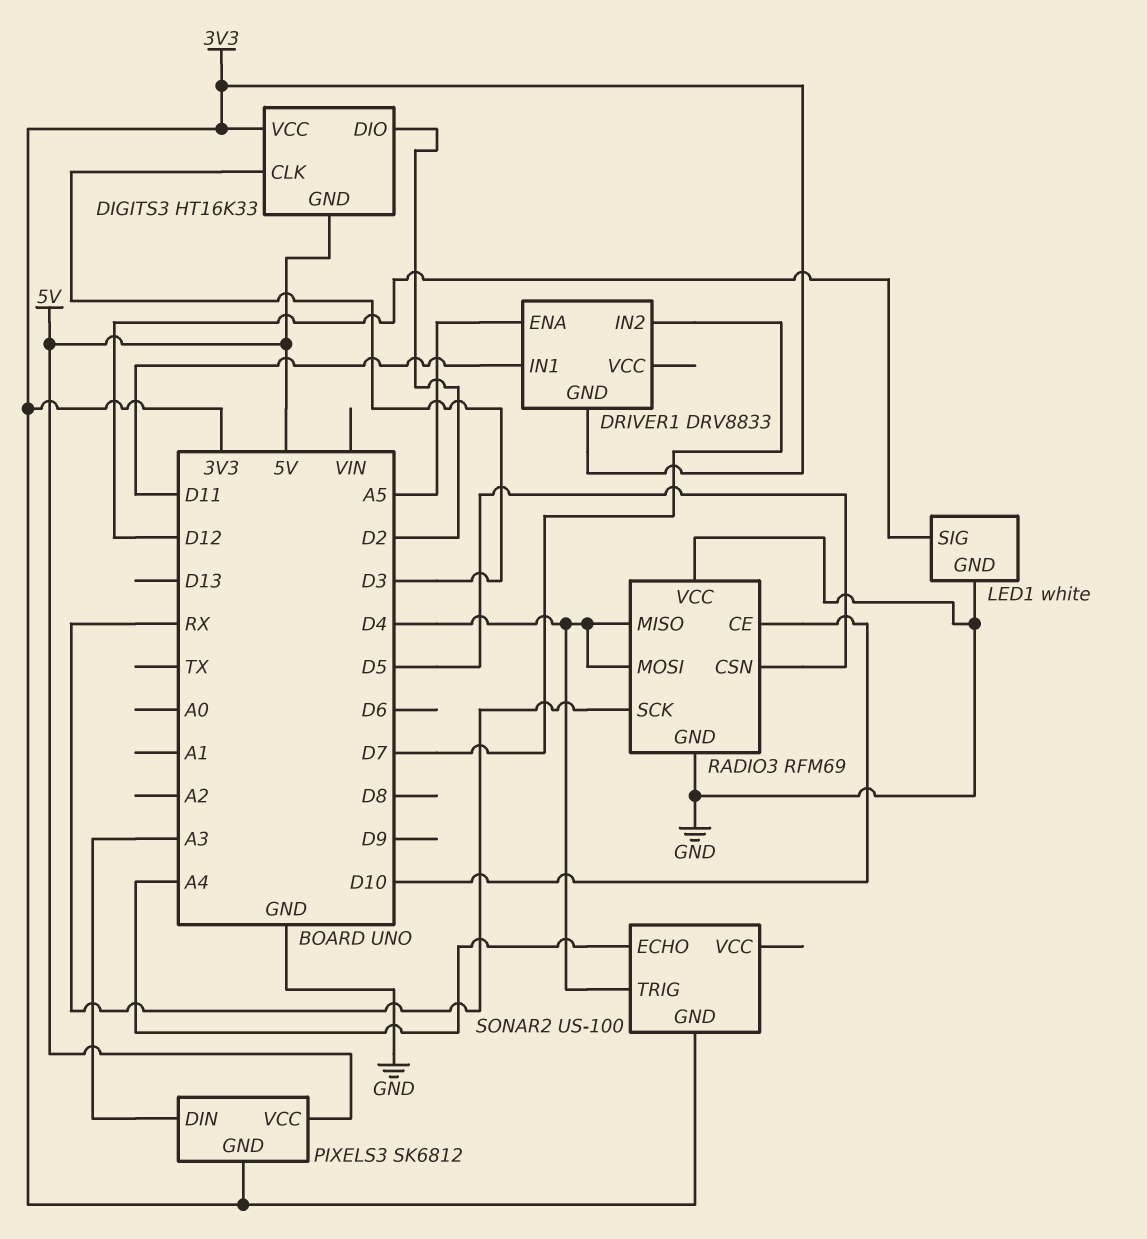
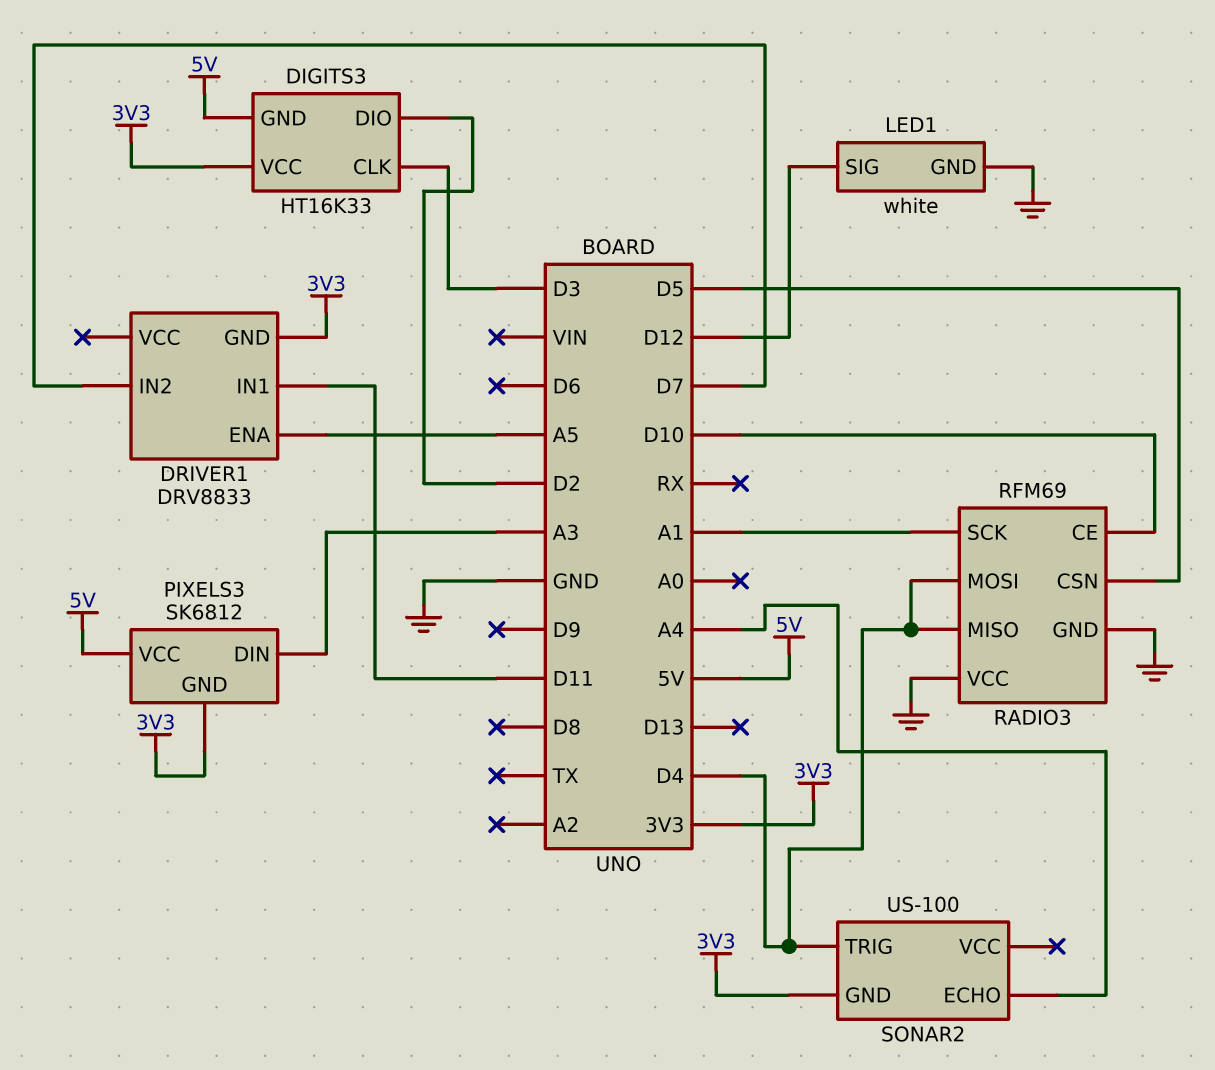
RADIO3 pin SCK: RX -> A1

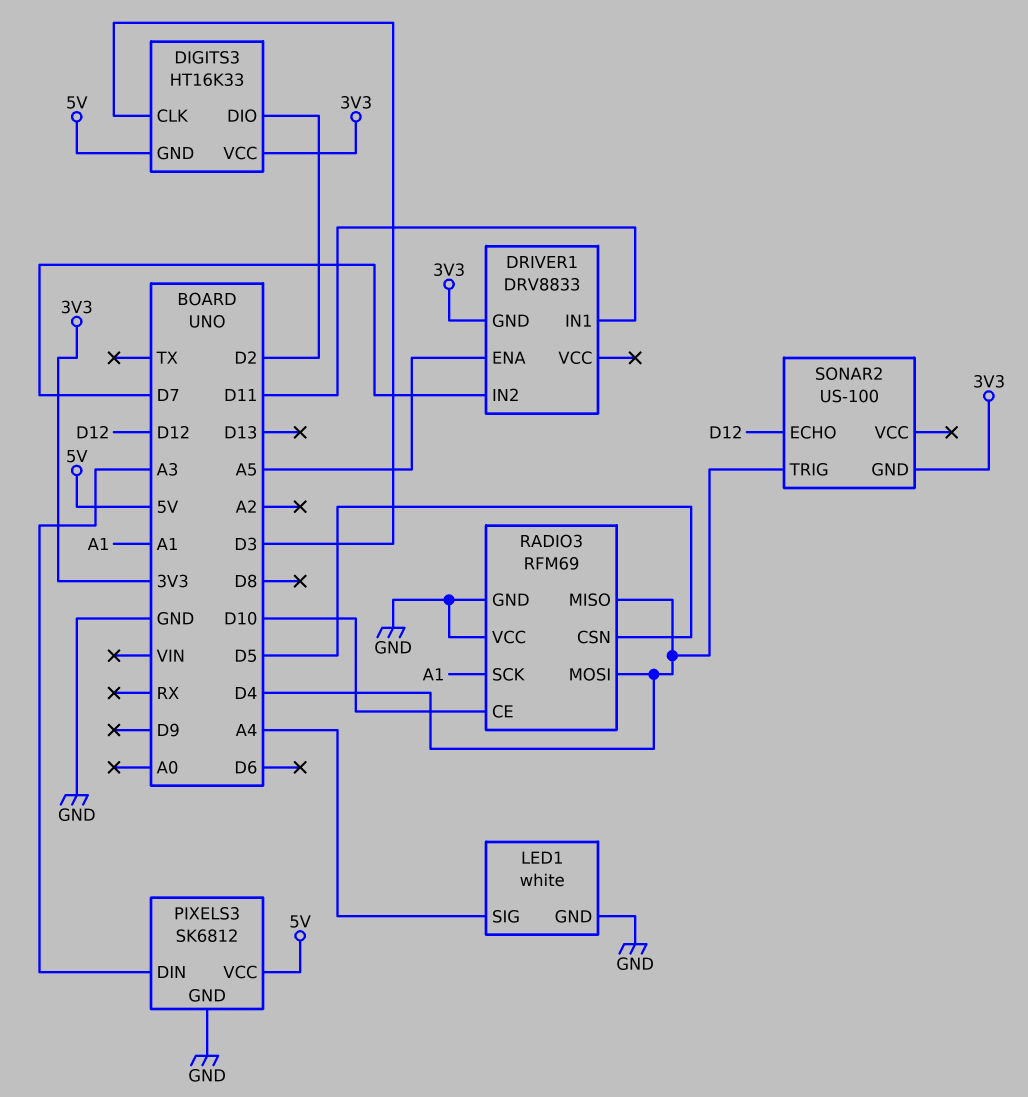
LED1 pin SIG: D12 -> A4
PIXELS3 pin GND: 3V3 -> GND
SONAR2 pin ECHO: A4 -> D12

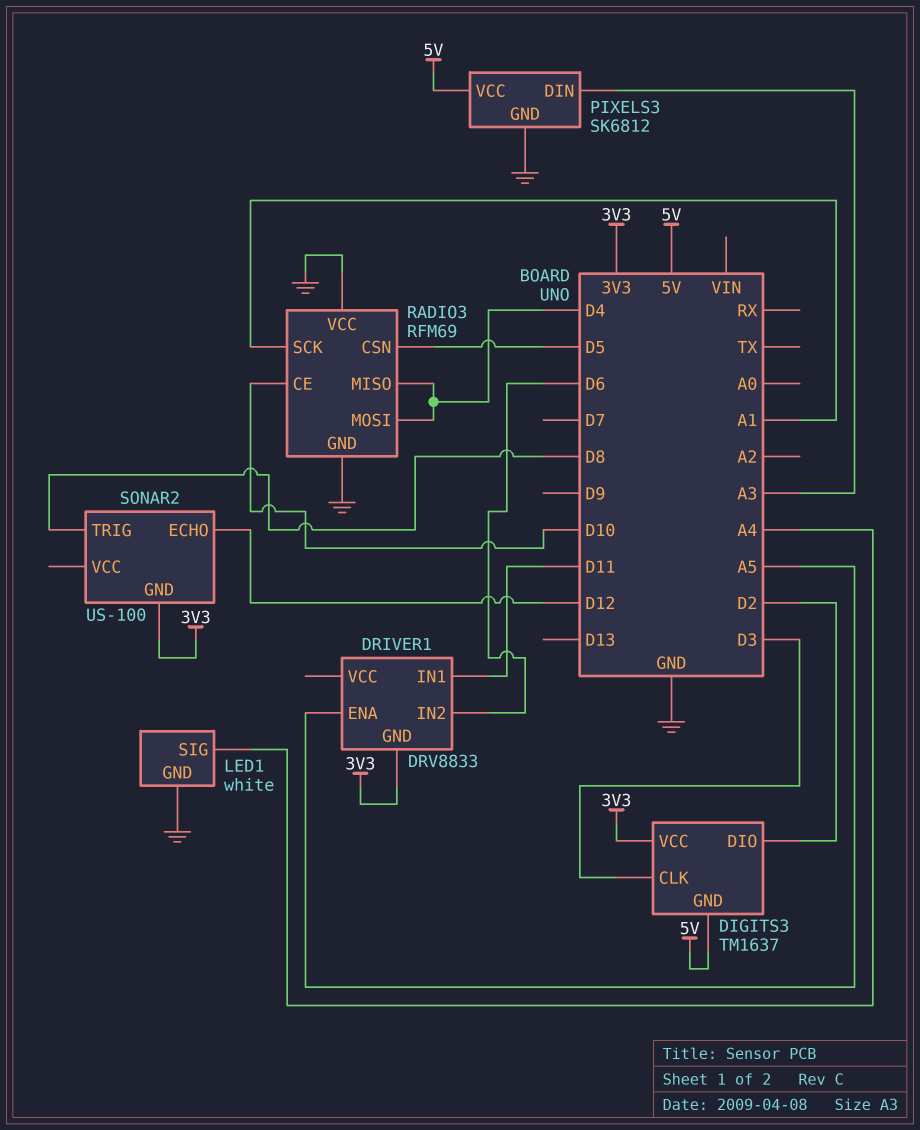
DIGITS3: HT16K33 -> TM1637
DRIVER1 pin IN2: D7 -> D6
SONAR2 pin TRIG: D4 -> D8

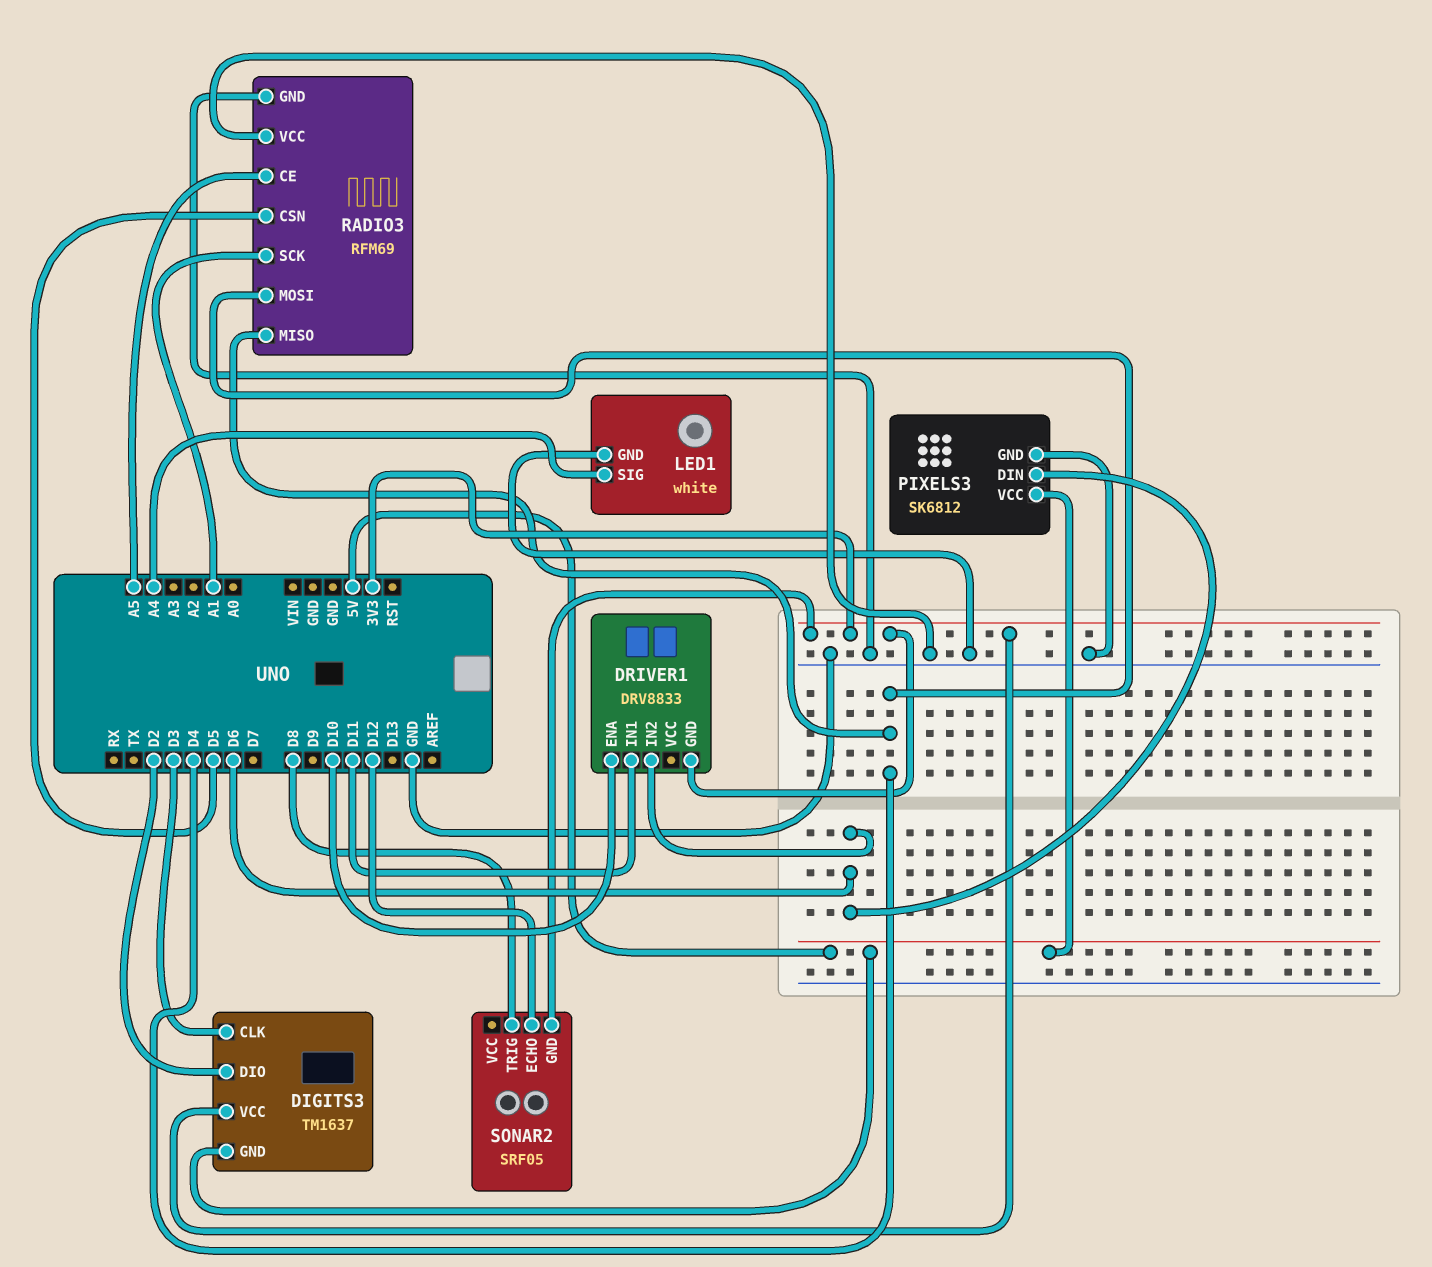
DRIVER1 pin ENA: A5 -> D10
PIXELS3 pin DIN: A3 -> D6
RADIO3 pin CE: D10 -> A5
SONAR2: US-100 -> SRF05

